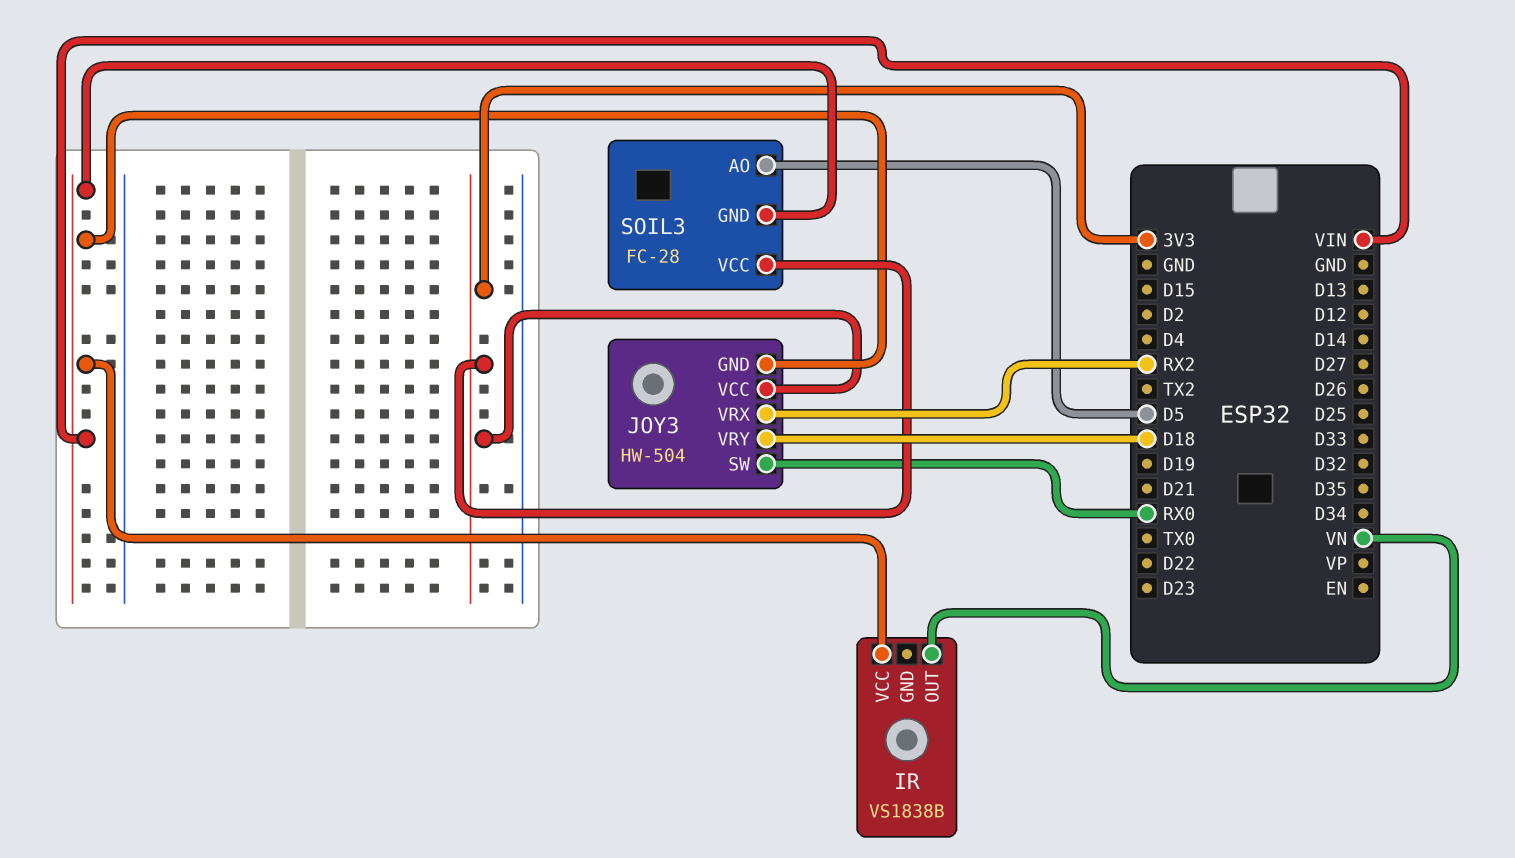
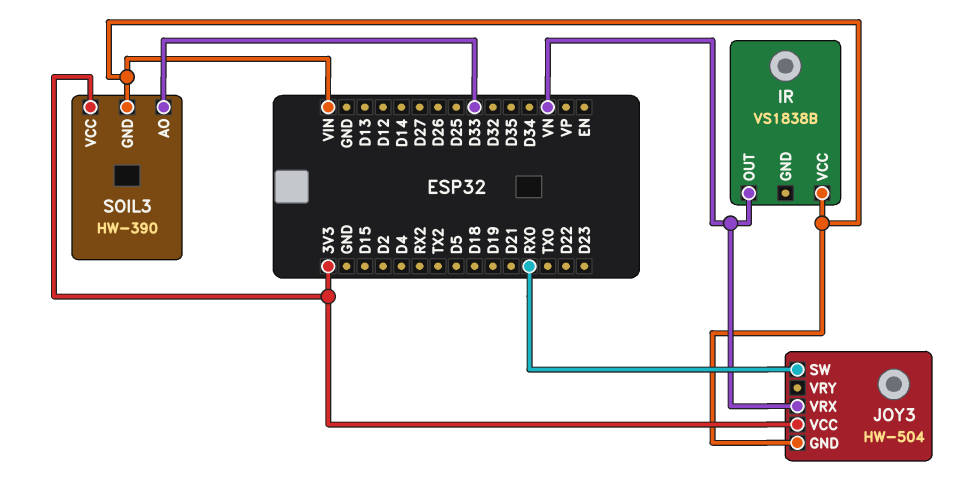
JOY3 pin VRX: RX2 -> VN
JOY3 pin VRY: D18 -> none
SOIL3: FC-28 -> HW-390
SOIL3 pin AO: D5 -> D33

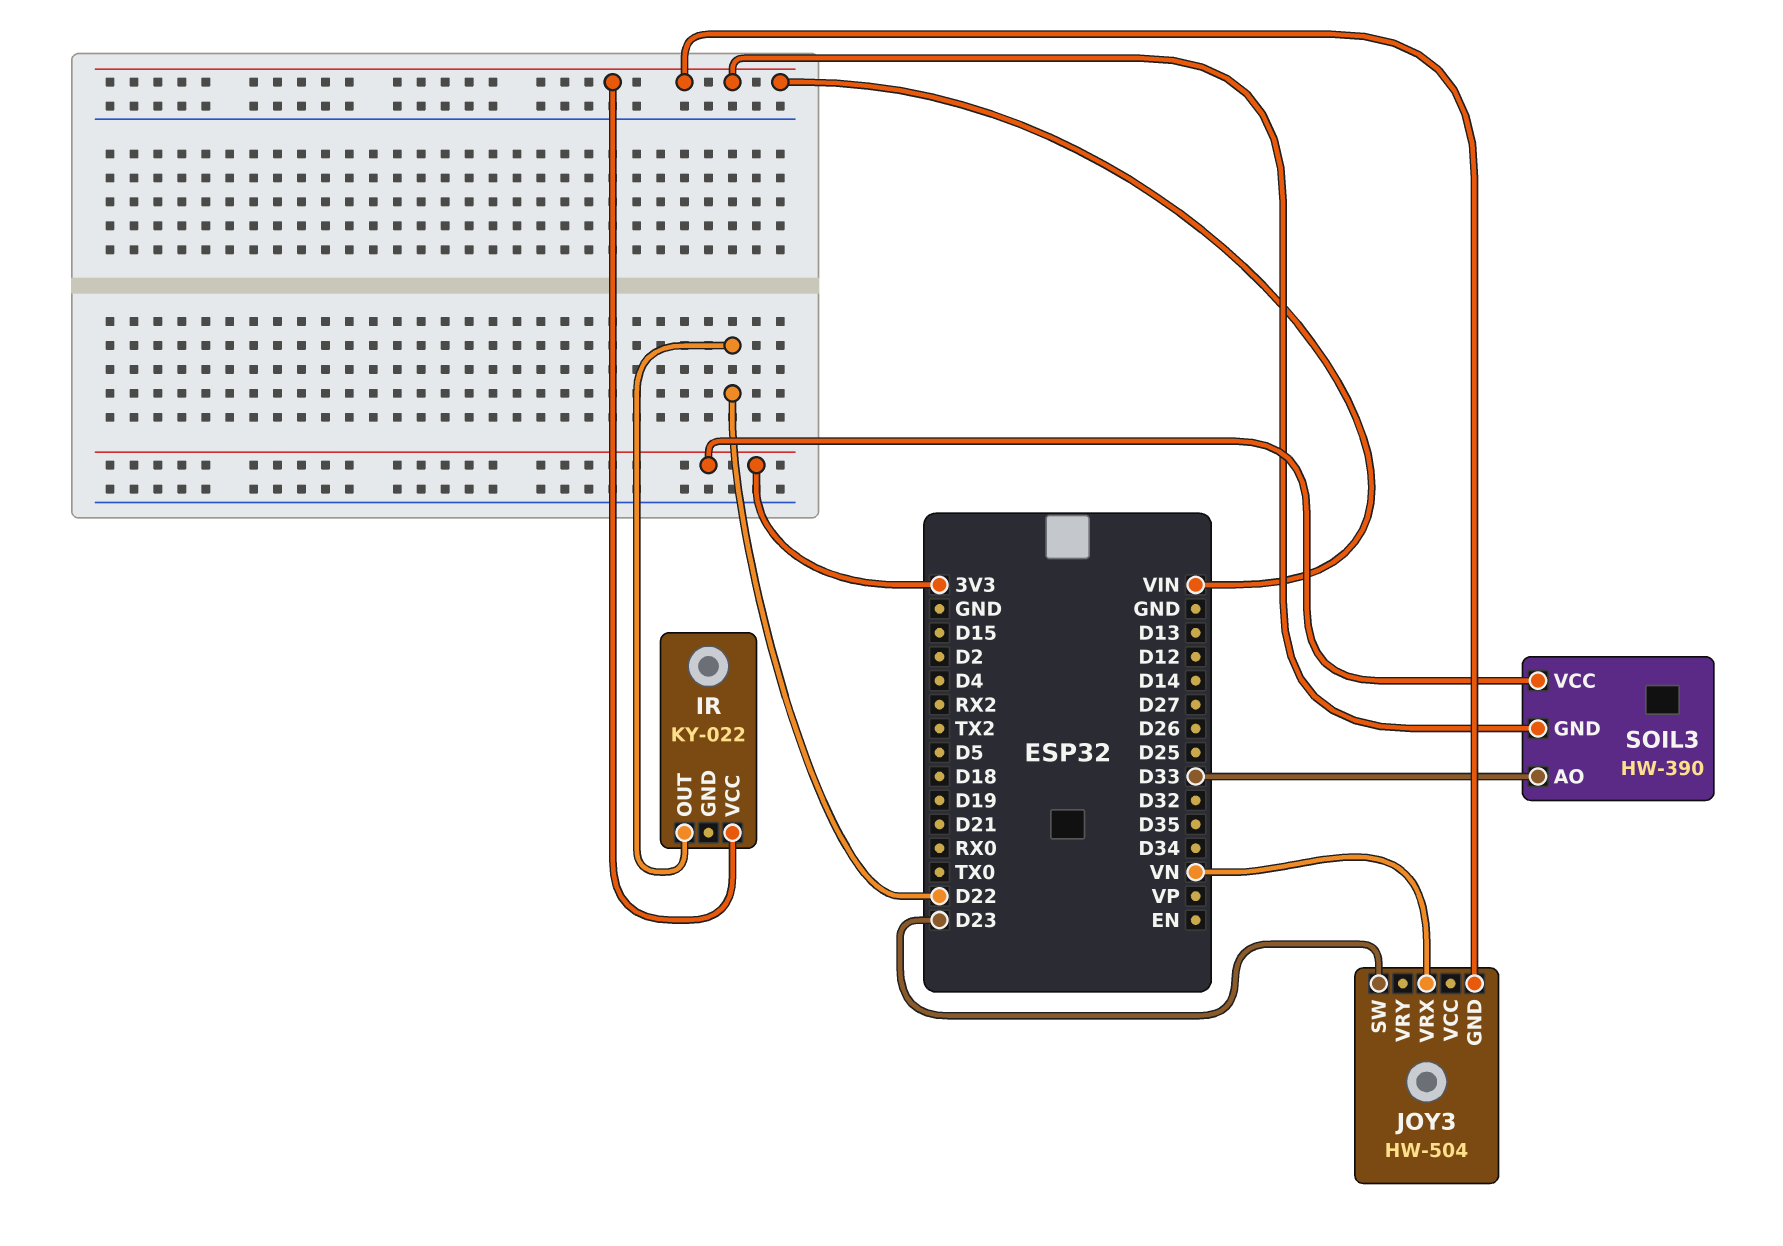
IR: VS1838B -> KY-022
IR pin OUT: VN -> D22
JOY3 pin SW: RX0 -> D23
JOY3 pin VCC: 3V3 -> none

